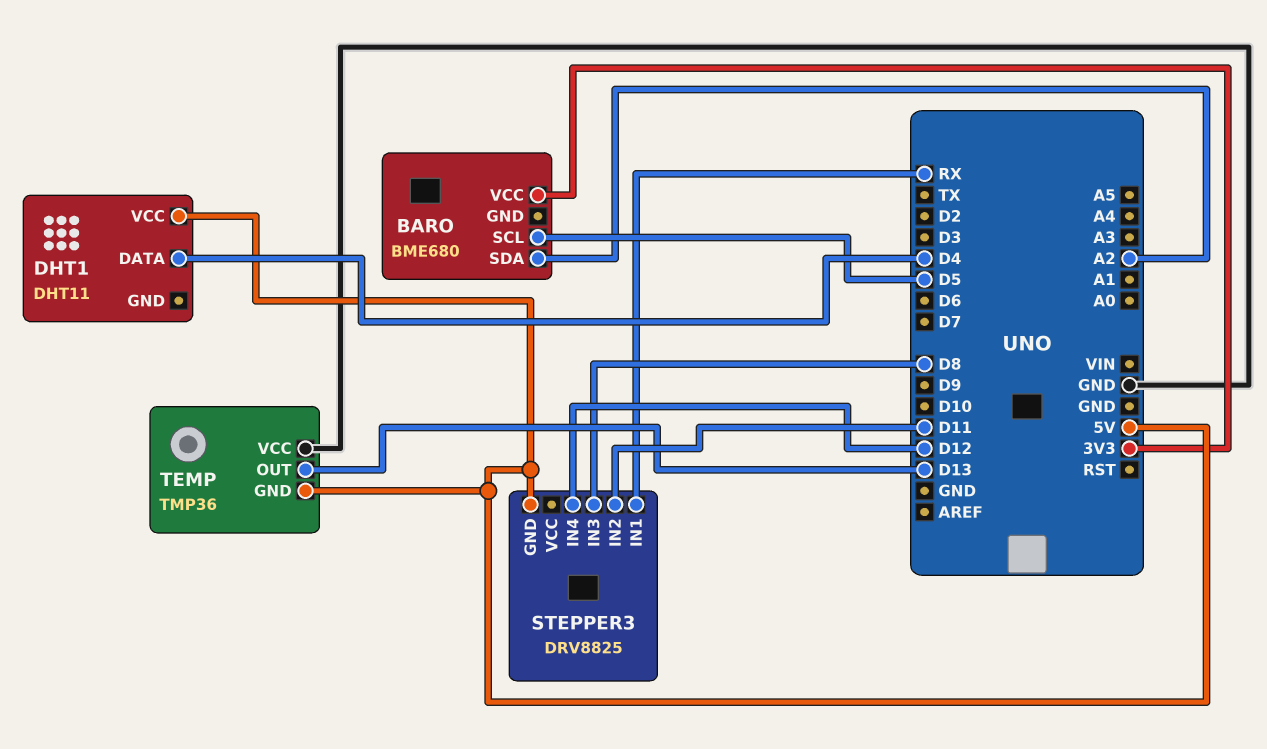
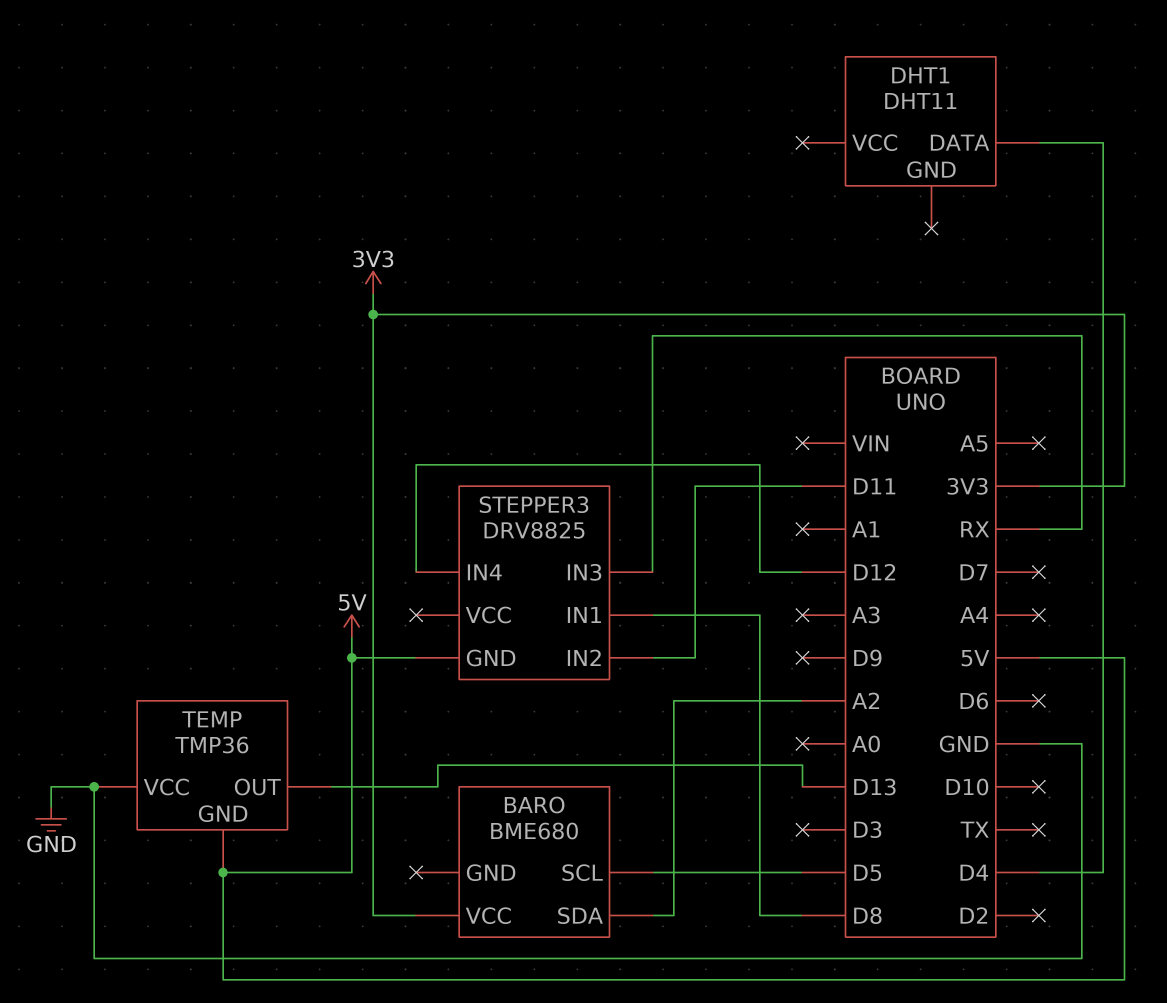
DHT1 pin VCC: 5V -> none
STEPPER3 pin IN1: RX -> D8
STEPPER3 pin IN3: D8 -> RX

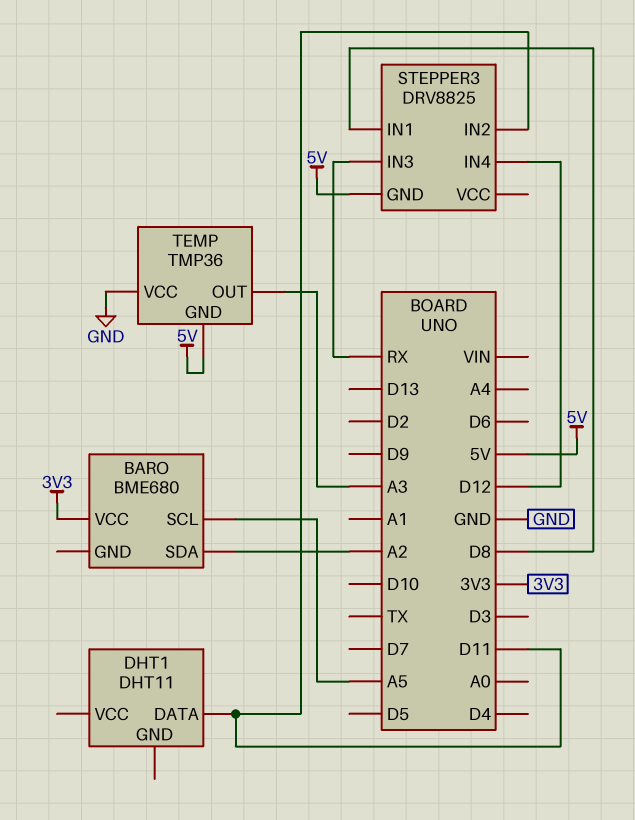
BARO pin SCL: D5 -> A5
DHT1 pin DATA: D4 -> D11
TEMP pin OUT: D13 -> A3

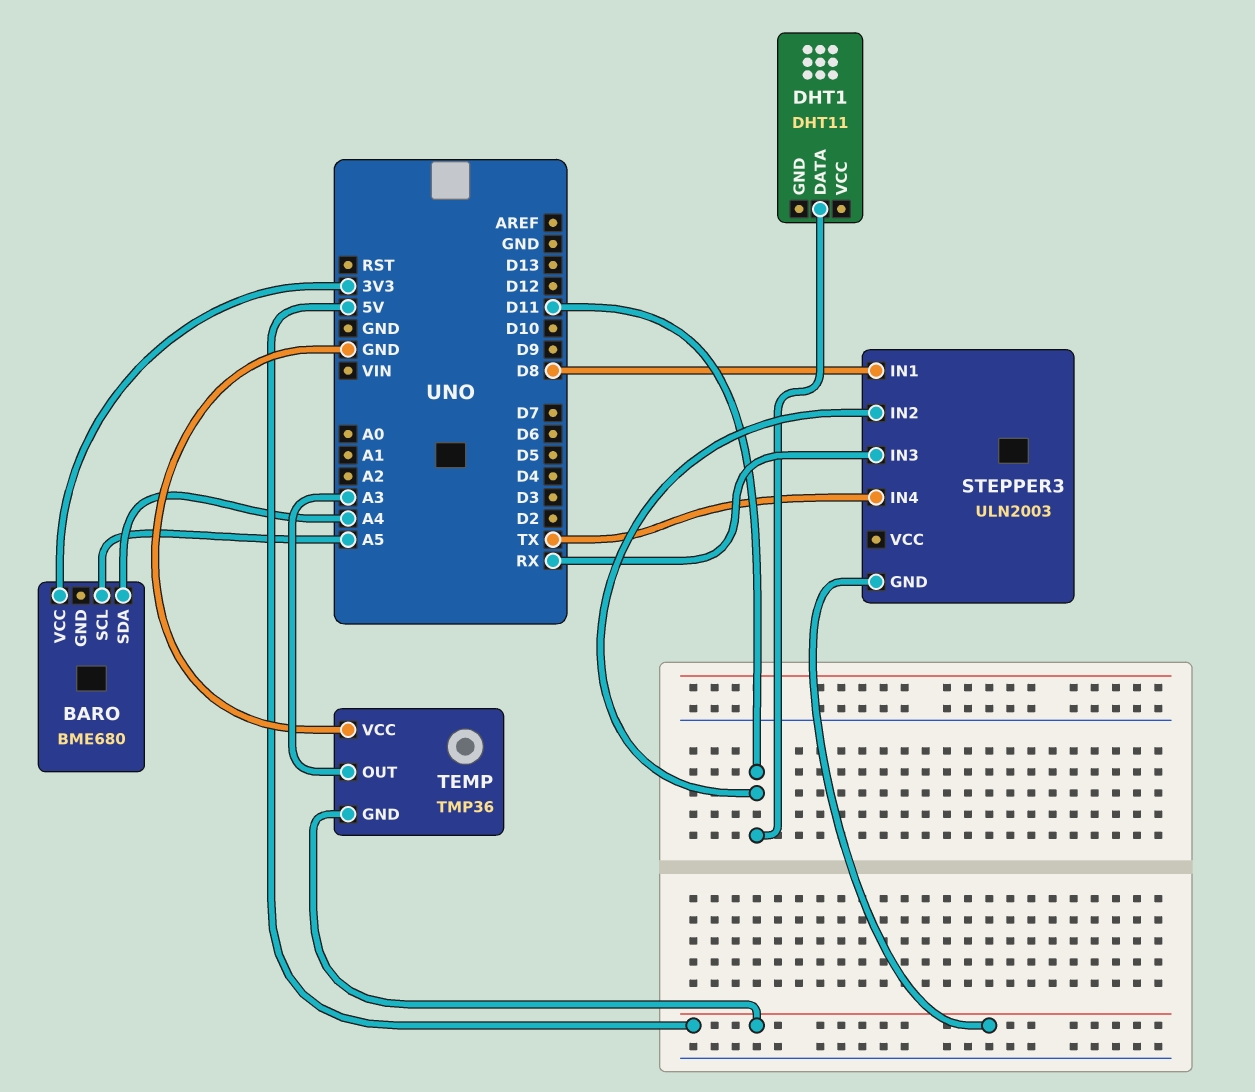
BARO pin SDA: A2 -> A4
STEPPER3: DRV8825 -> ULN2003
STEPPER3 pin IN4: D12 -> TX

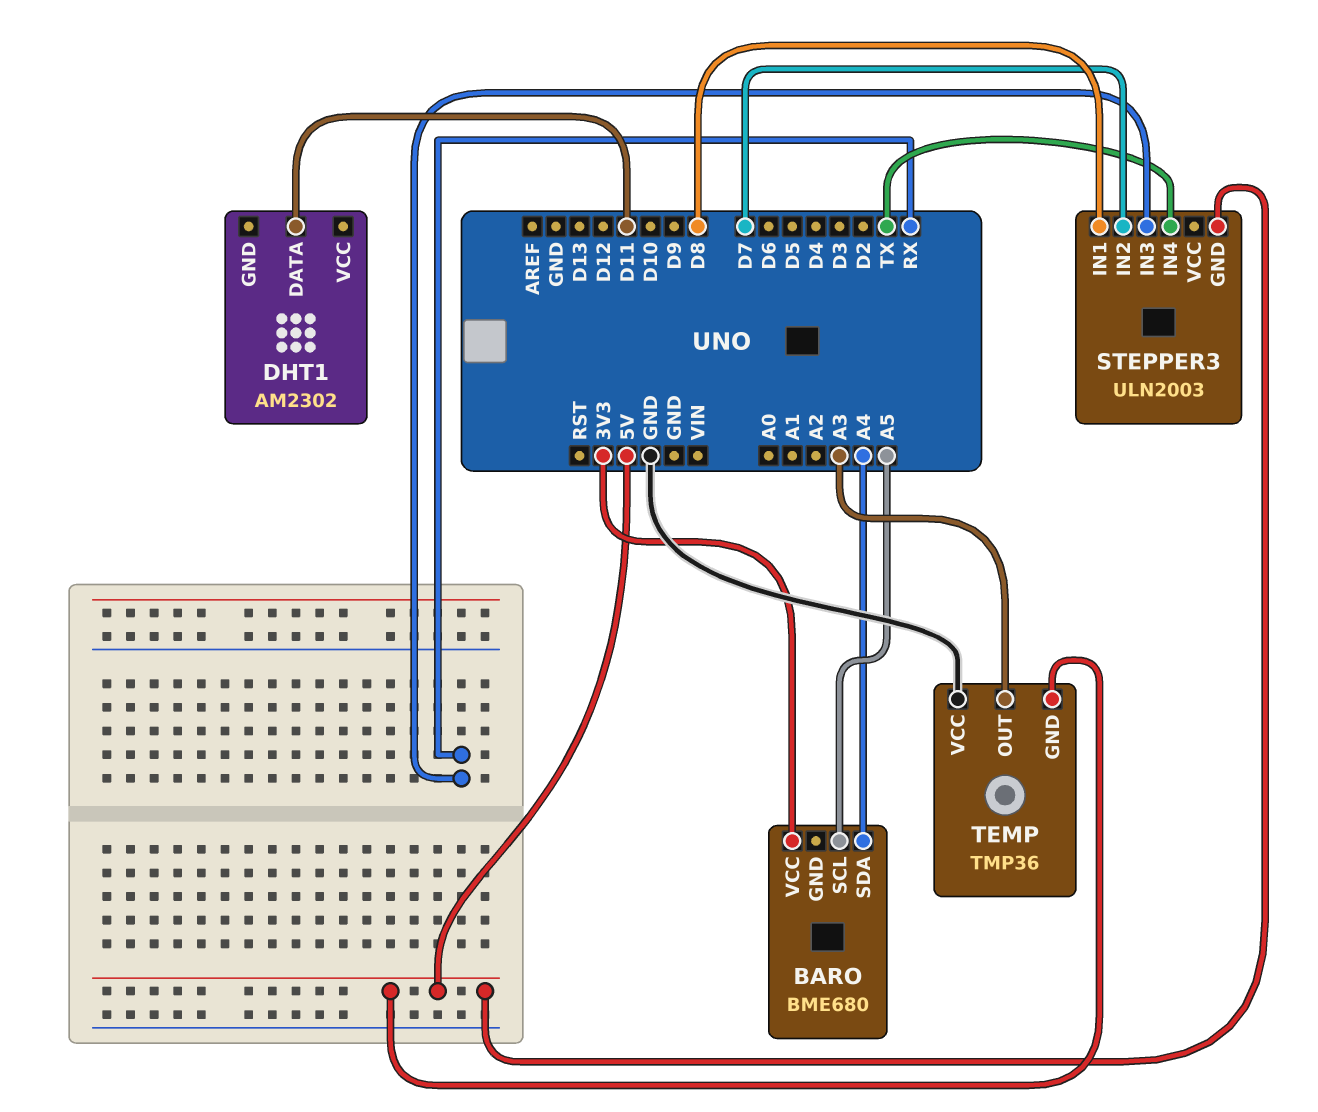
DHT1: DHT11 -> AM2302
STEPPER3 pin IN2: D11 -> D7

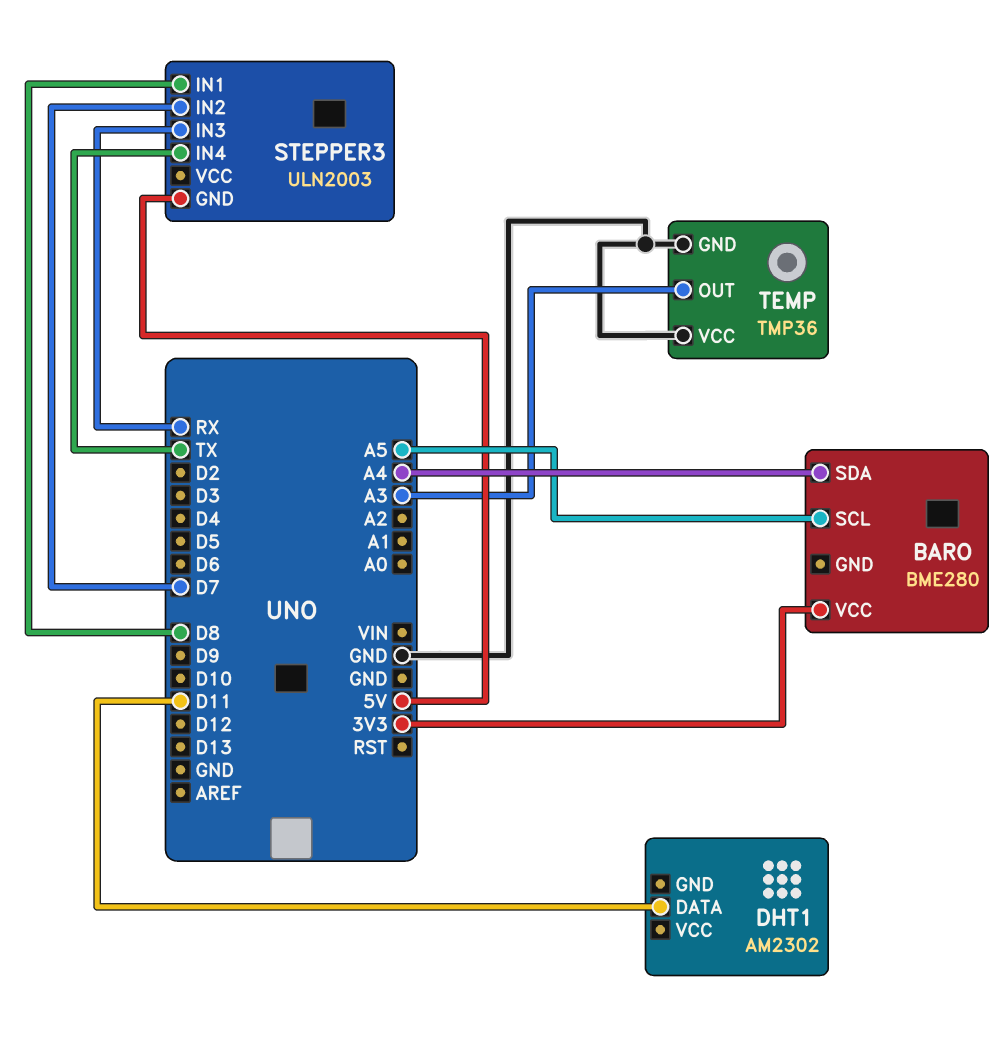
BARO: BME680 -> BME280
TEMP pin GND: 5V -> GND

